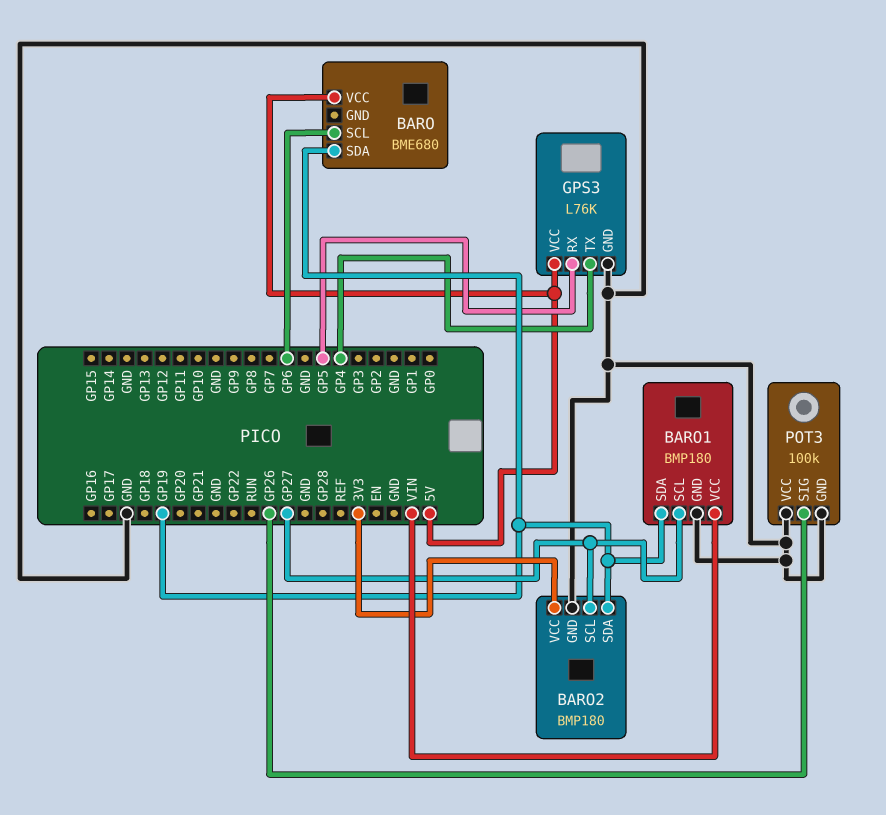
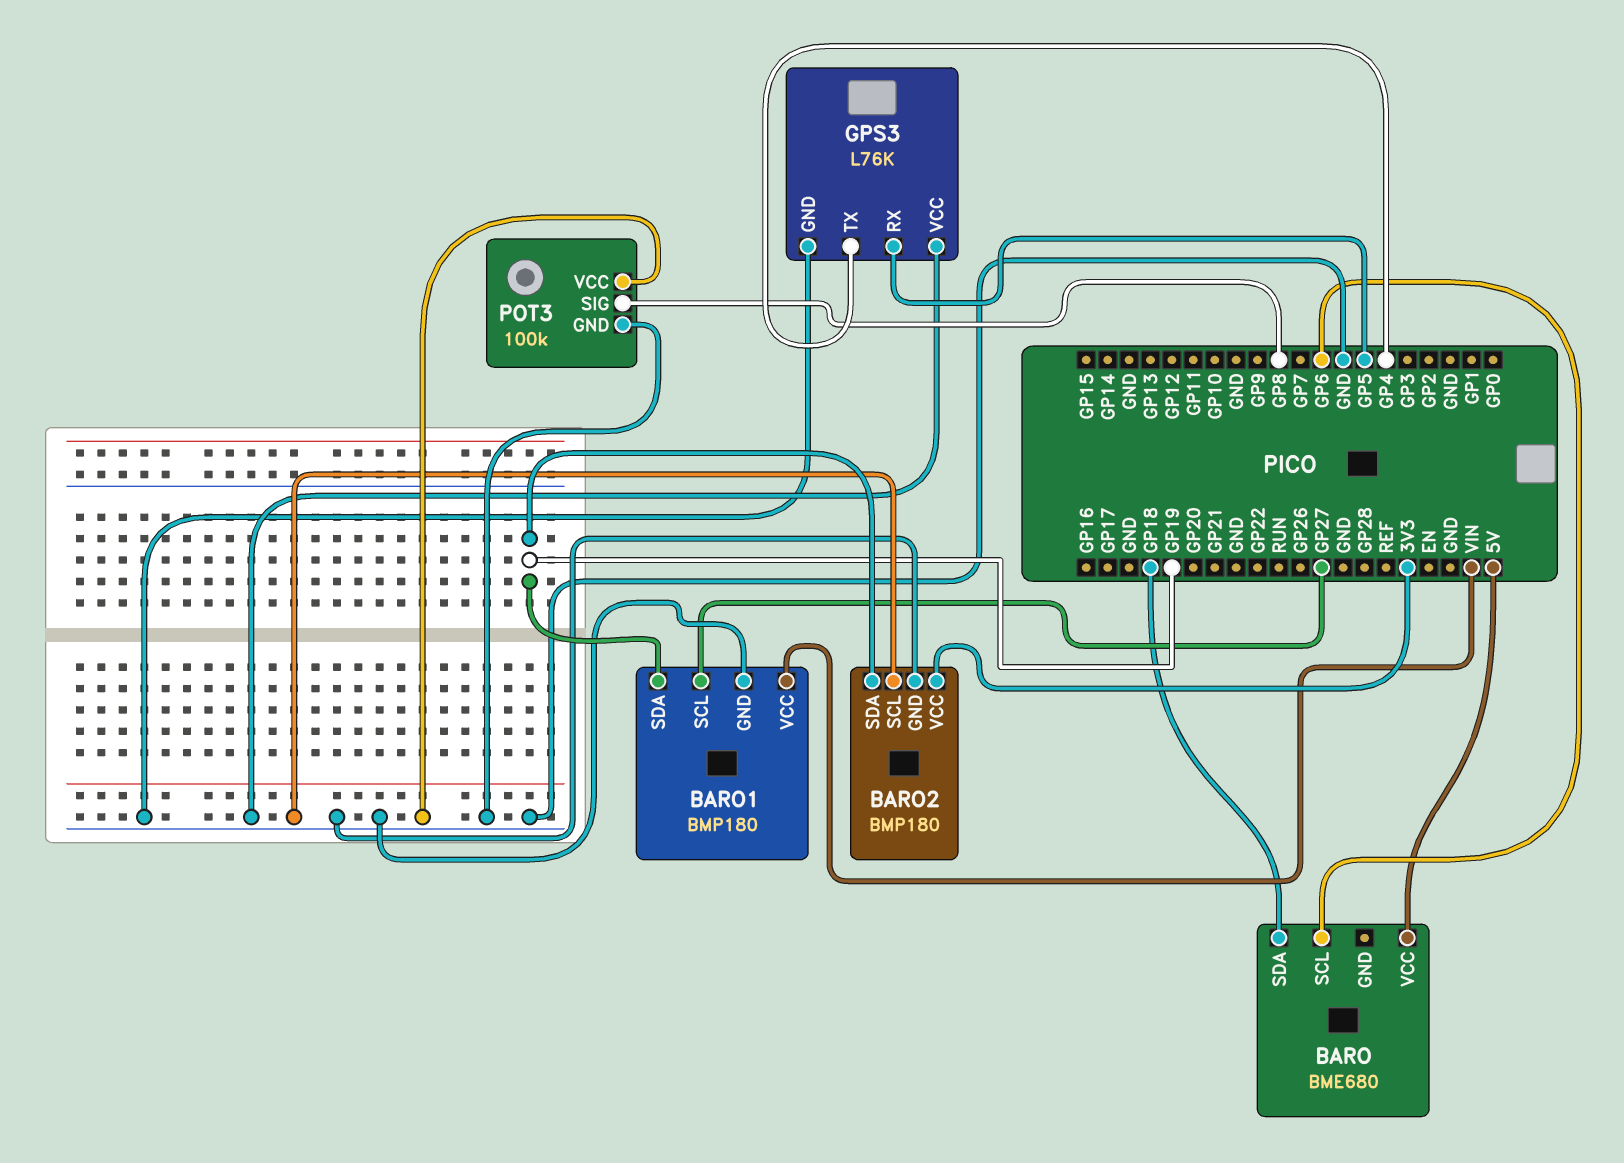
BARO pin SDA: GP19 -> GP18
BARO2 pin SCL: GP27 -> GND
GPS3 pin VCC: 5V -> GND
POT3 pin SIG: GP26 -> GP8

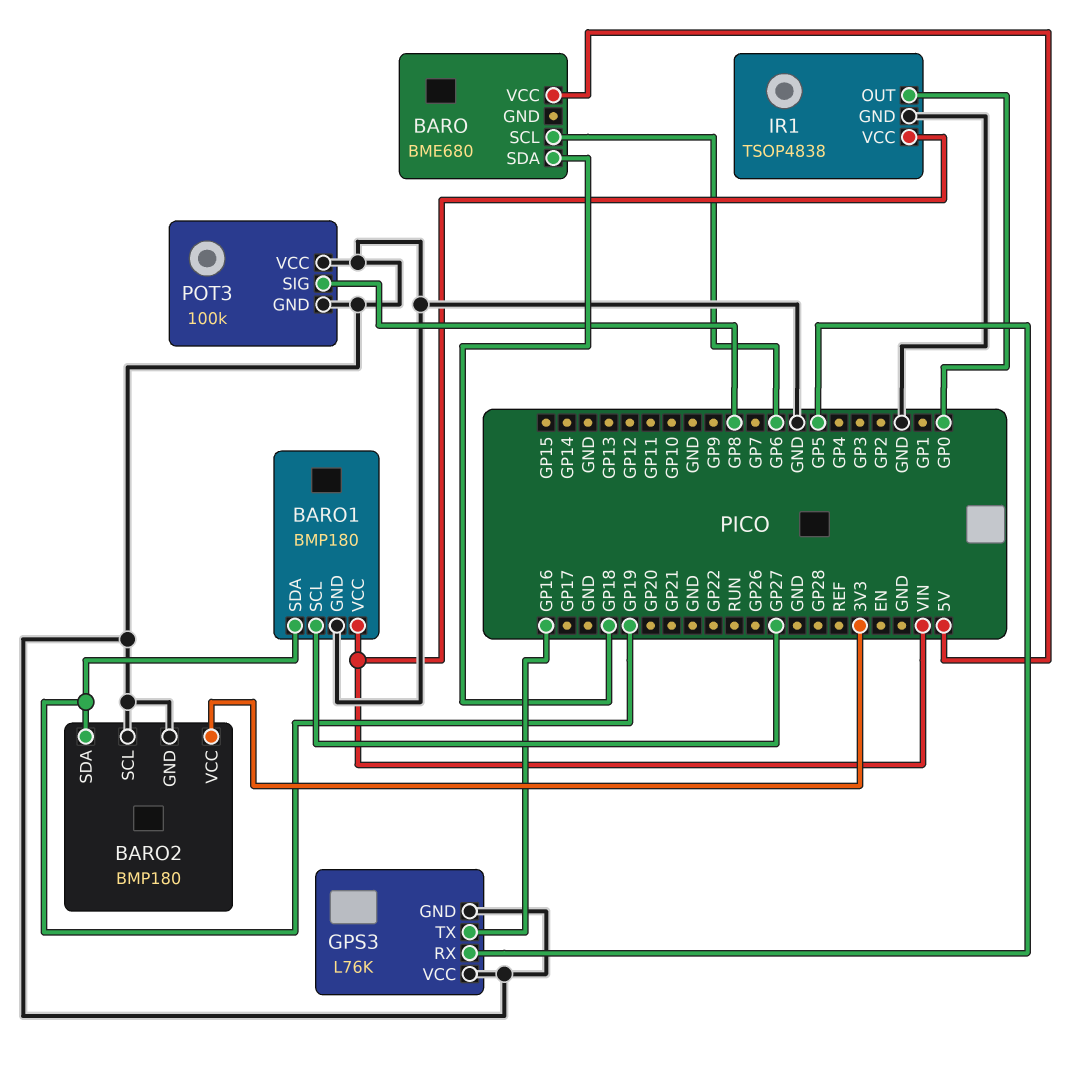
GPS3 pin TX: GP4 -> GP16
IR1: none -> TSOP4838
IR1 pin GND: none -> GND
IR1 pin OUT: none -> GP0
IR1 pin VCC: none -> VIN

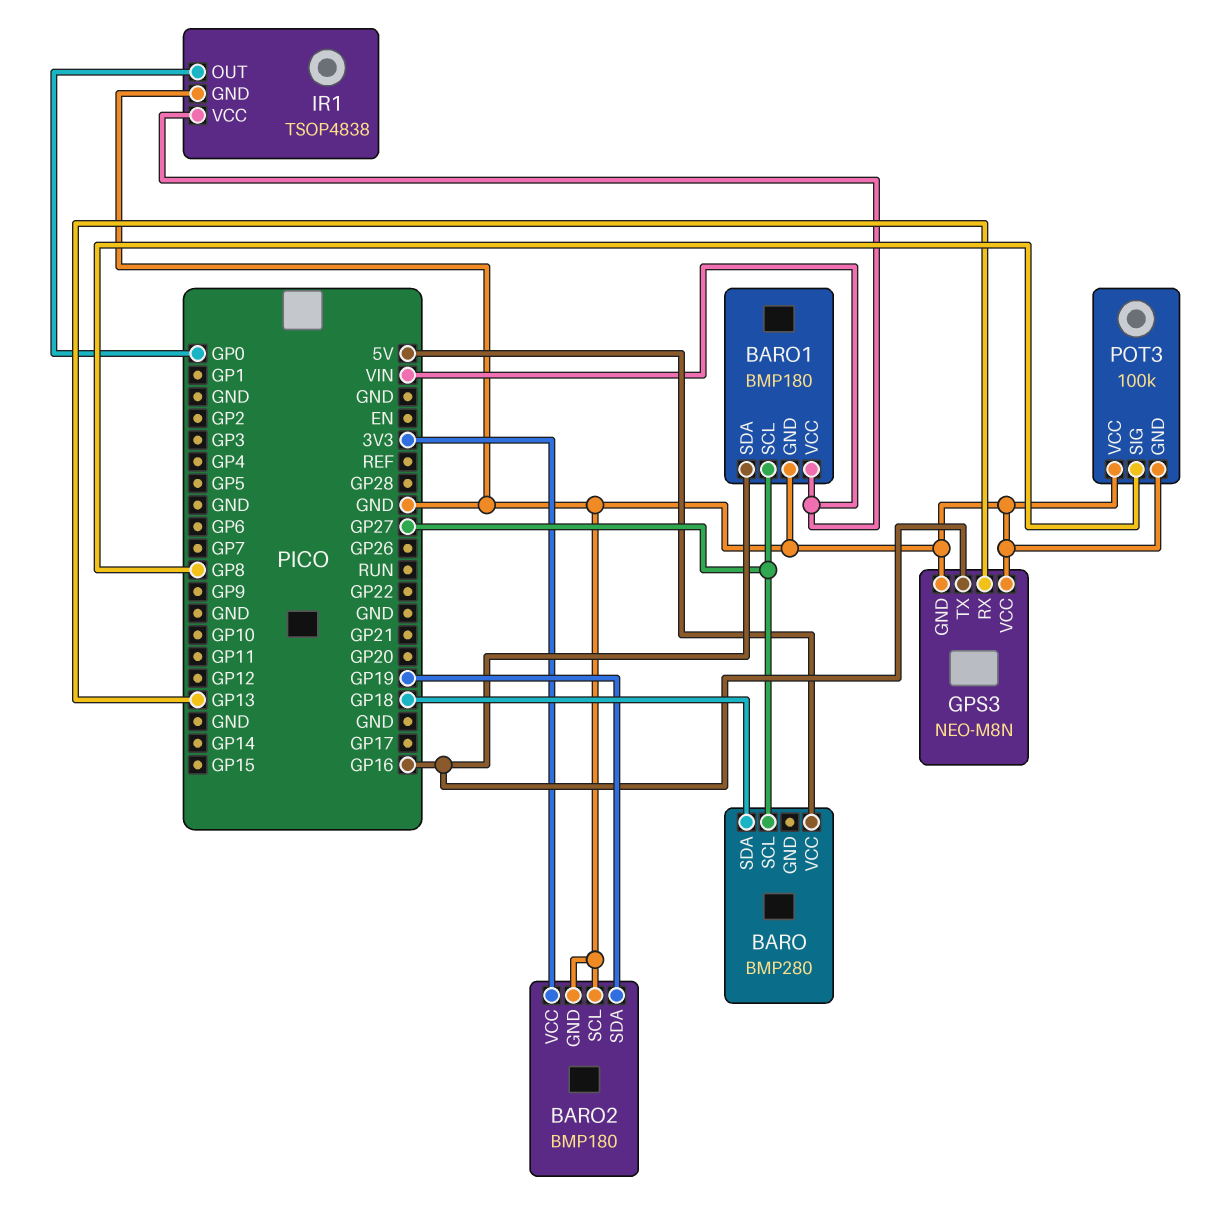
BARO: BME680 -> BMP280
BARO pin SCL: GP6 -> GP27
BARO1 pin SDA: GP19 -> GP16
GPS3: L76K -> NEO-M8N
GPS3 pin RX: GP5 -> GP13

